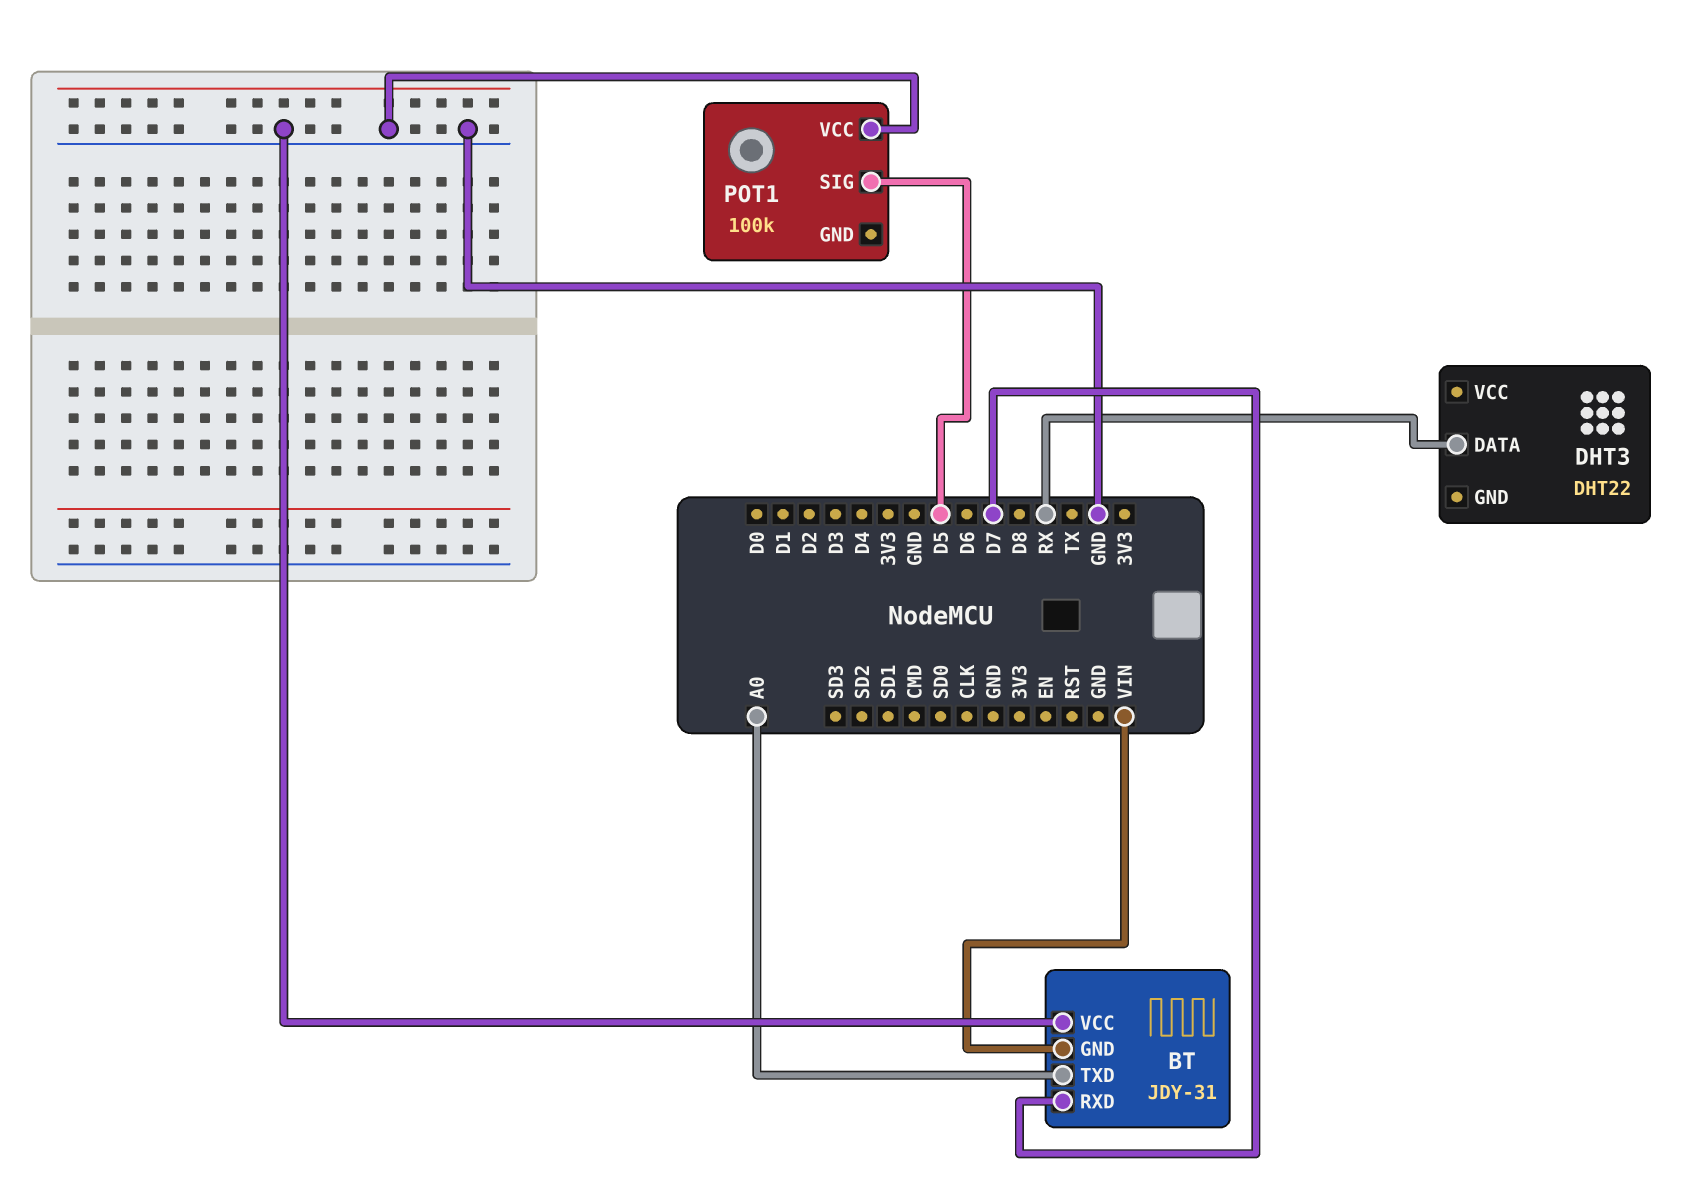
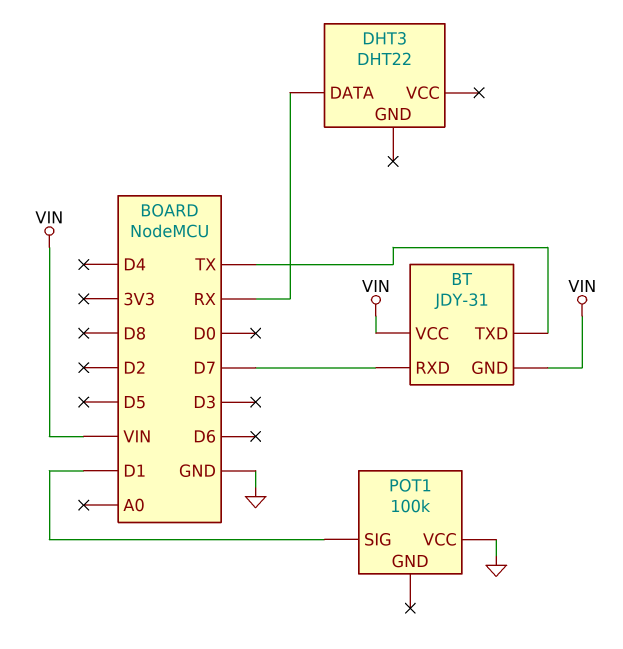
BT pin TXD: A0 -> TX
BT pin VCC: GND -> VIN
POT1 pin SIG: D5 -> D1

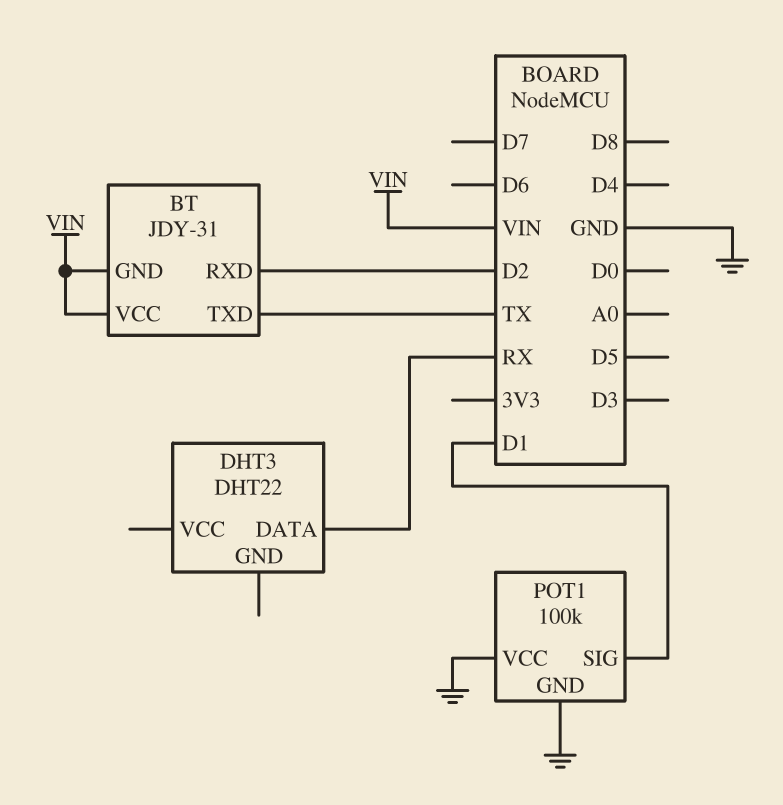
BT pin RXD: D7 -> D2
POT1 pin GND: none -> GND

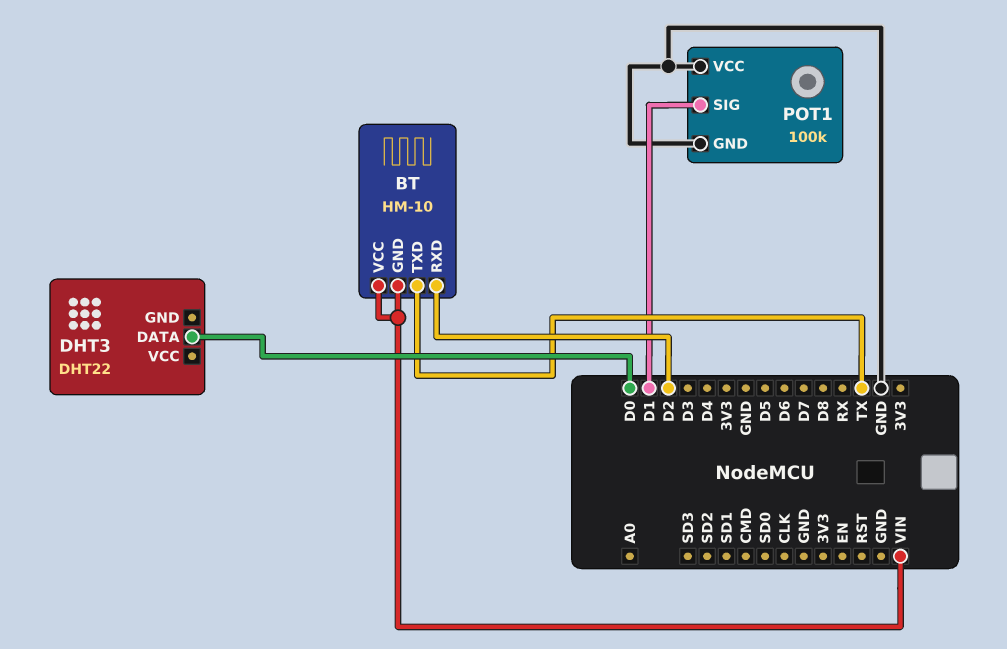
BT: JDY-31 -> HM-10
DHT3 pin DATA: RX -> D0

